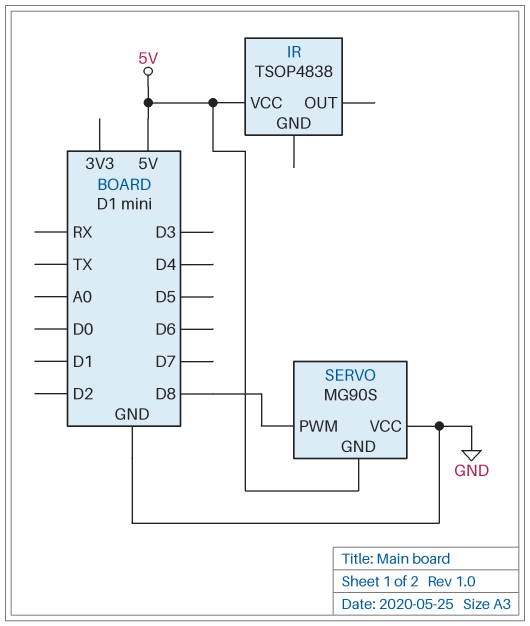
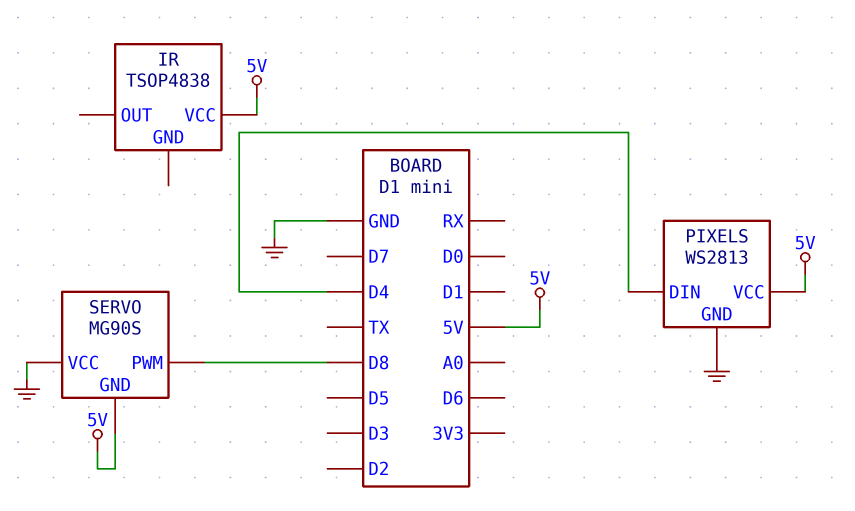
PIXELS: none -> WS2813
PIXELS pin DIN: none -> D4
PIXELS pin GND: none -> GND
PIXELS pin VCC: none -> 5V

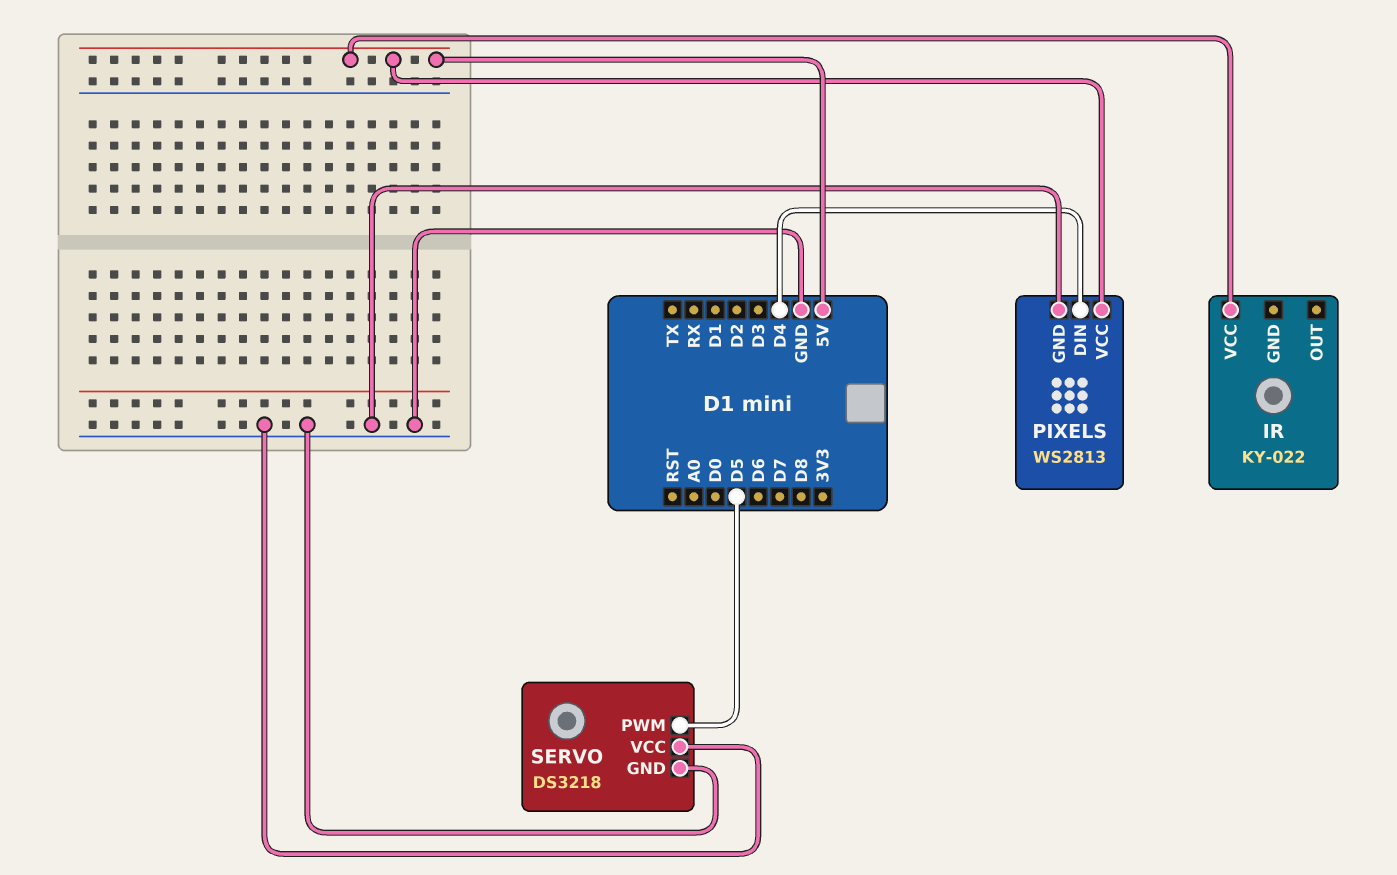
IR: TSOP4838 -> KY-022
SERVO: MG90S -> DS3218
SERVO pin GND: 5V -> GND
SERVO pin PWM: D8 -> D5

